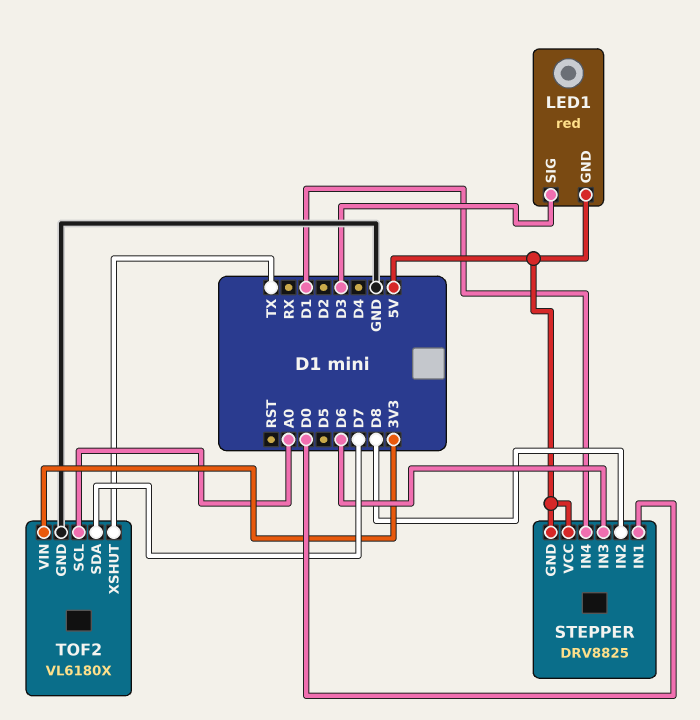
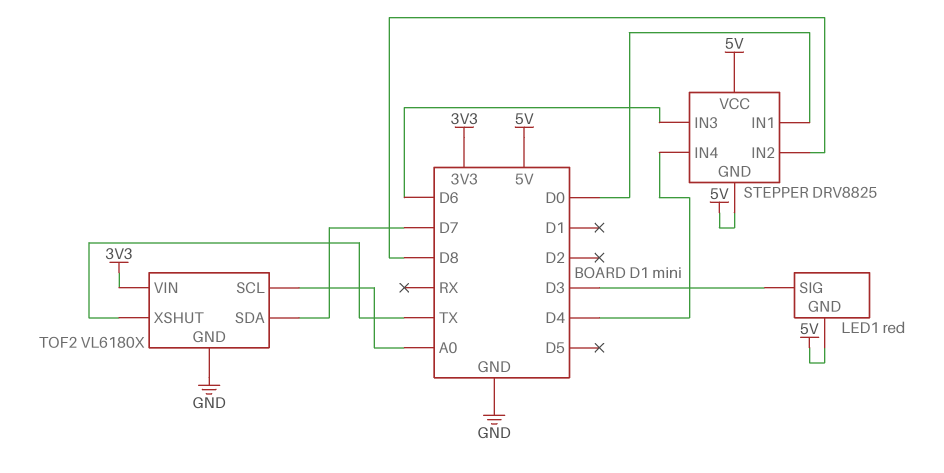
STEPPER pin IN4: D1 -> D4

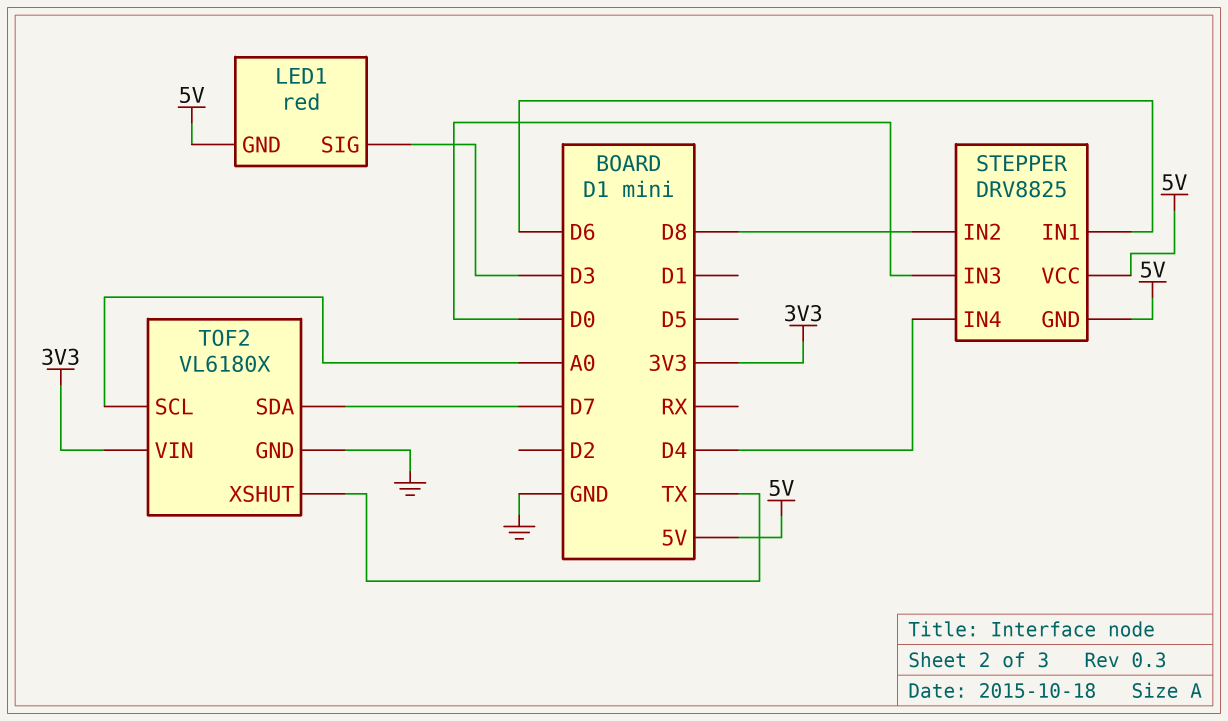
STEPPER pin IN1: D0 -> D6
STEPPER pin IN3: D6 -> D0

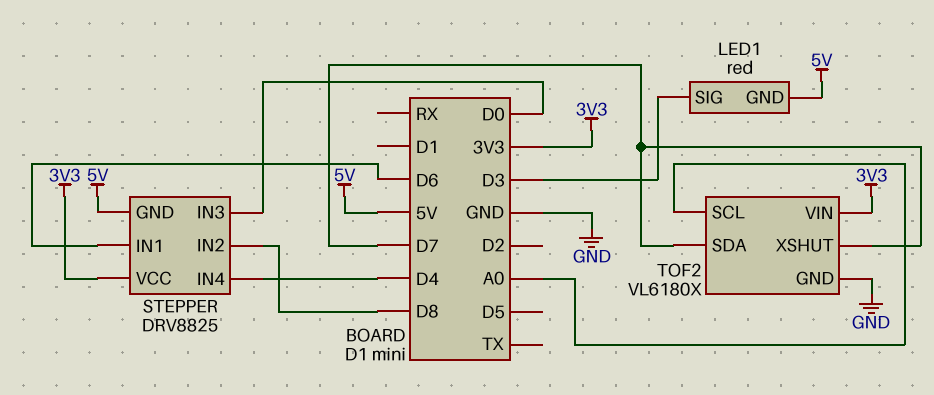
STEPPER pin VCC: 5V -> 3V3
TOF2 pin XSHUT: TX -> D7

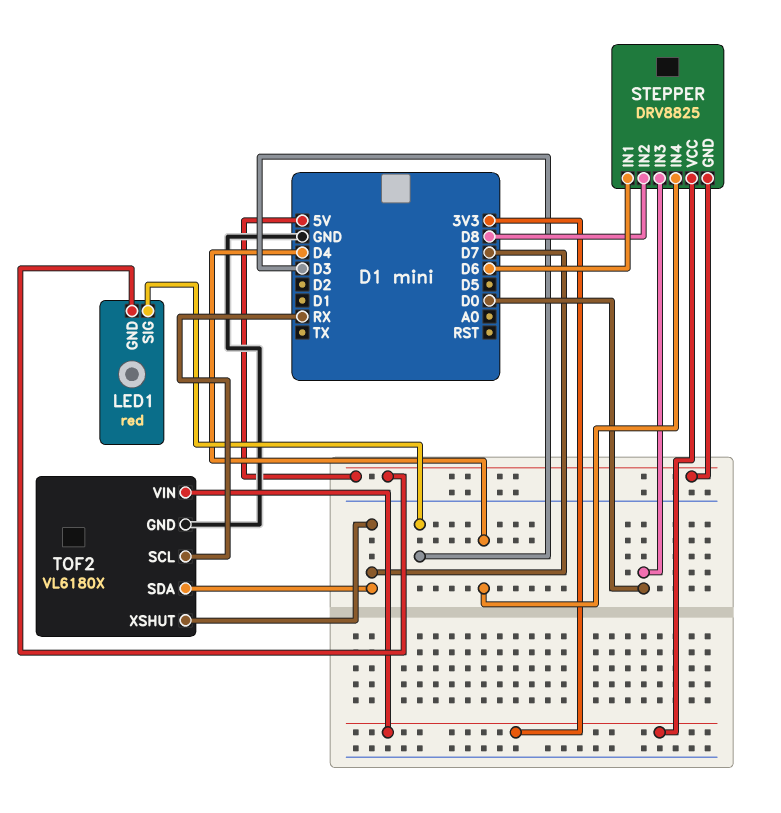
TOF2 pin SCL: A0 -> RX

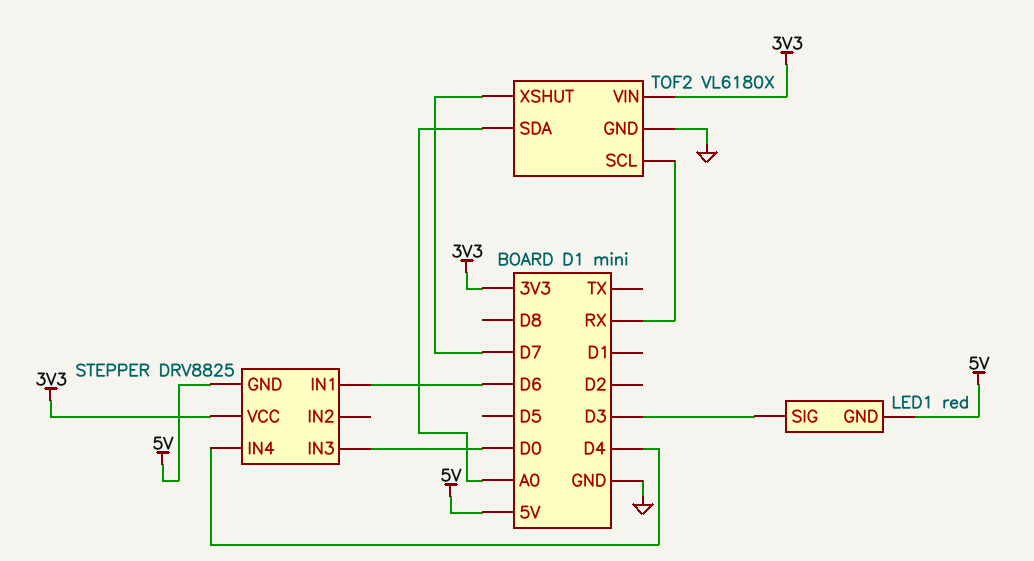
STEPPER pin IN2: D8 -> none
TOF2 pin SDA: D7 -> A0

